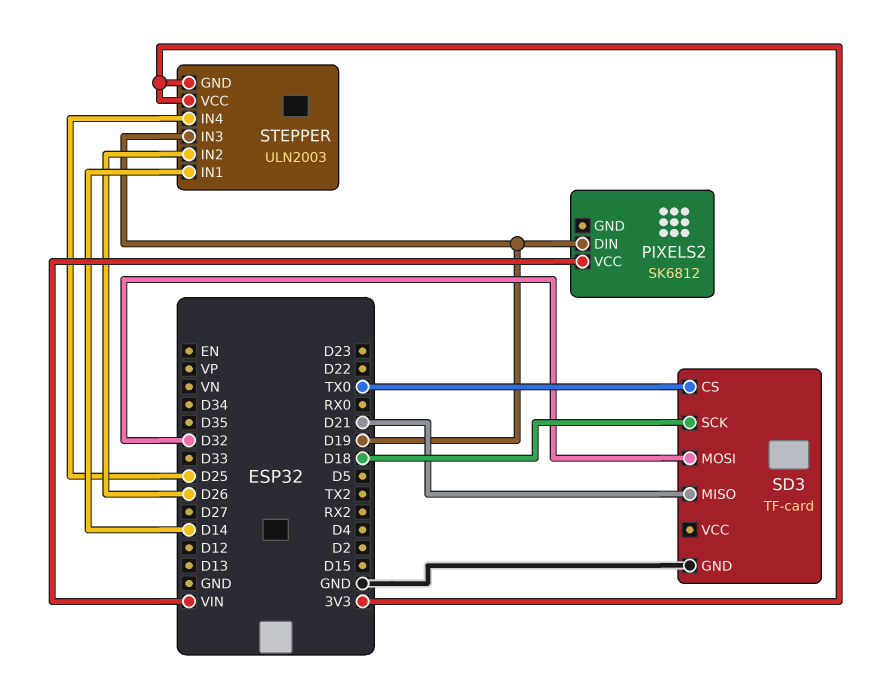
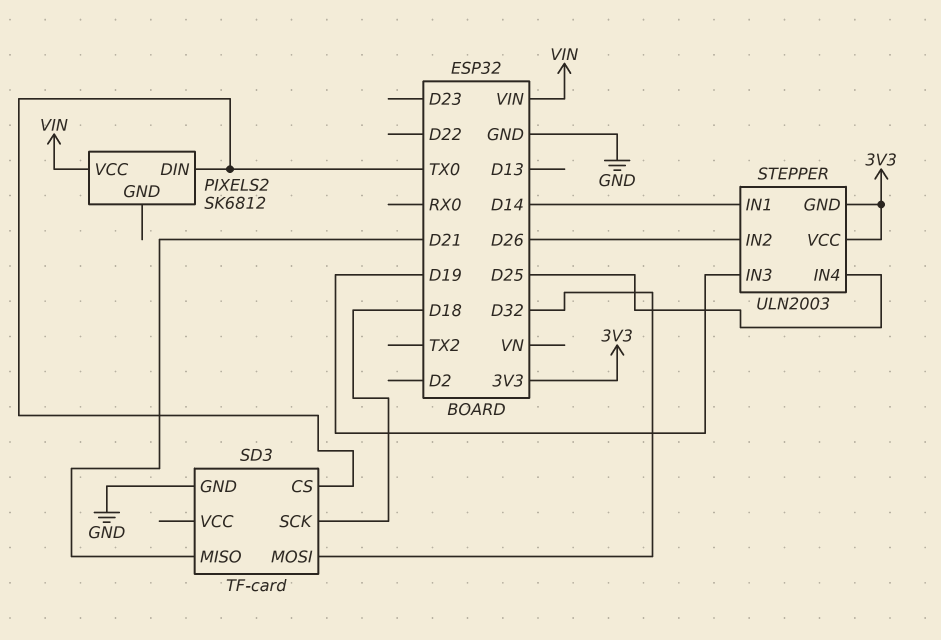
PIXELS2 pin DIN: D19 -> TX0

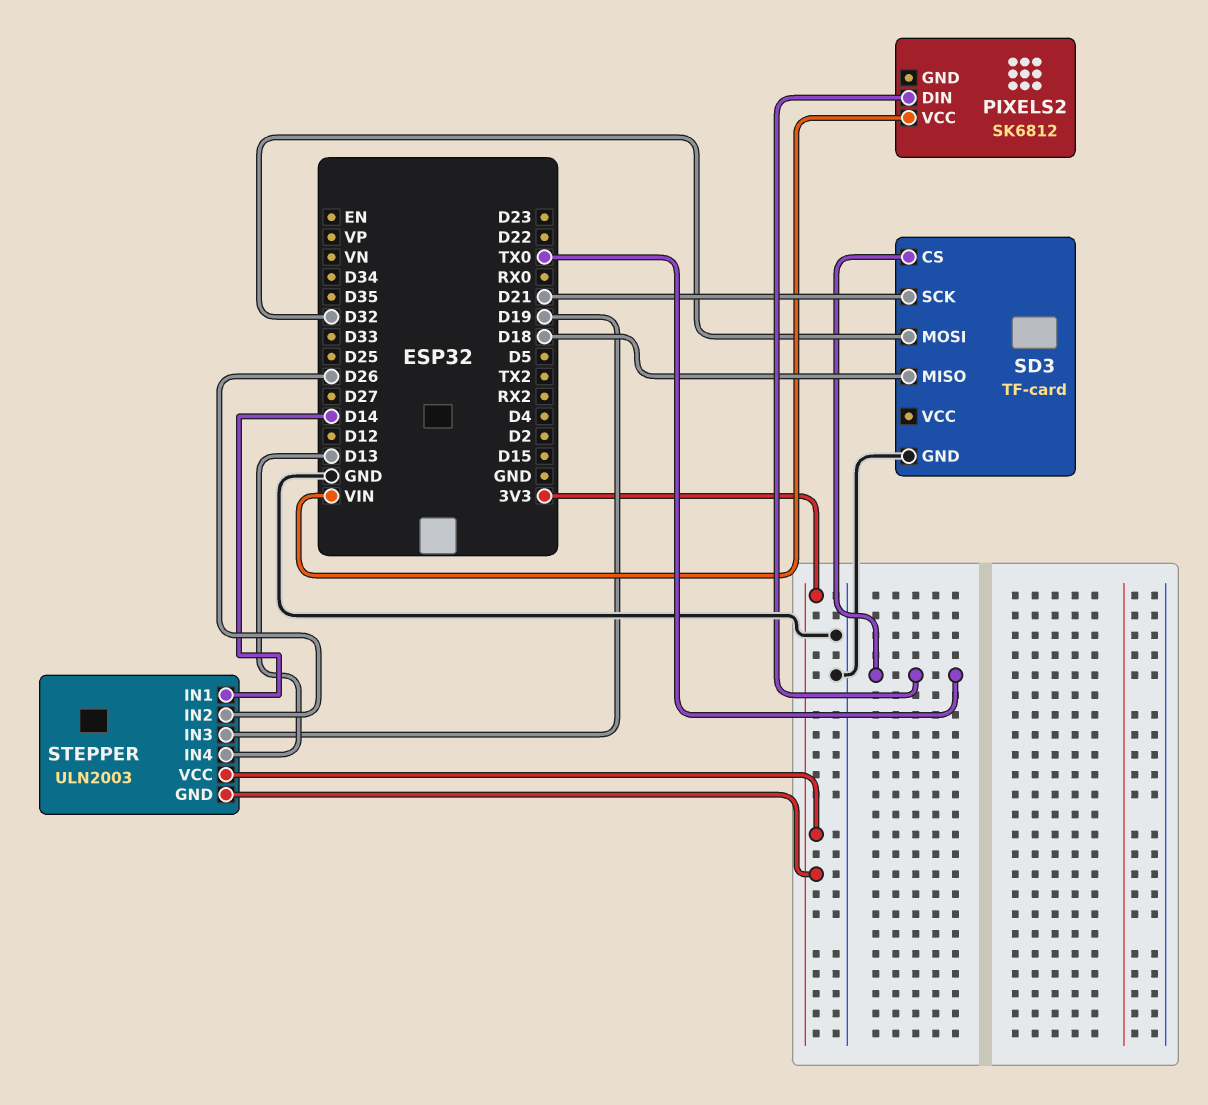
SD3 pin MISO: D21 -> D18
SD3 pin SCK: D18 -> D21
STEPPER pin IN4: D25 -> D13

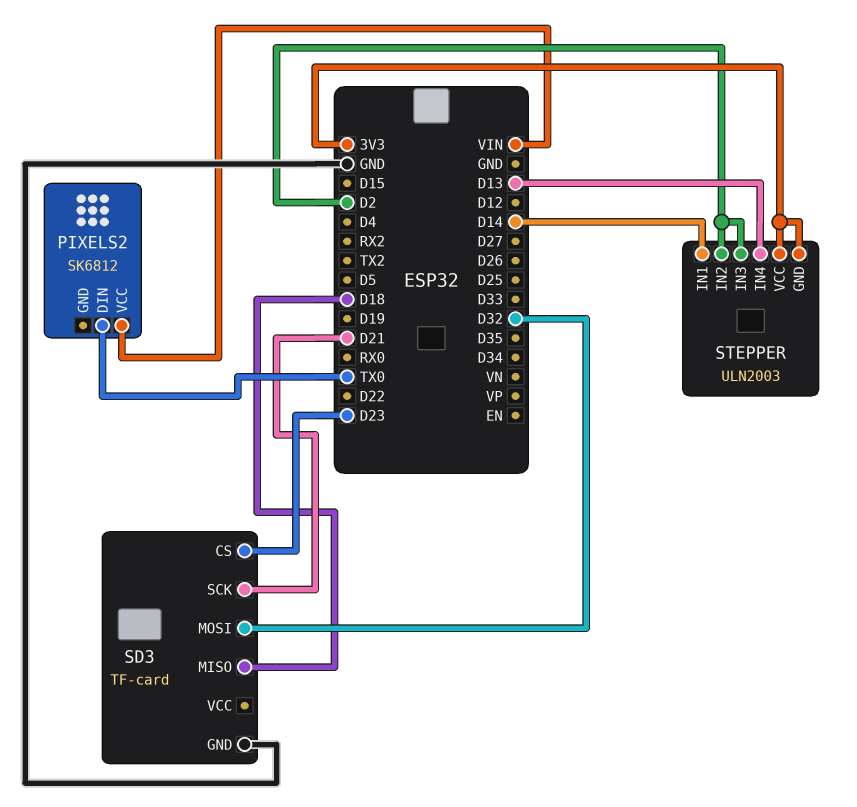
SD3 pin CS: TX0 -> D23
STEPPER pin IN2: D26 -> D2
STEPPER pin IN3: D19 -> D2

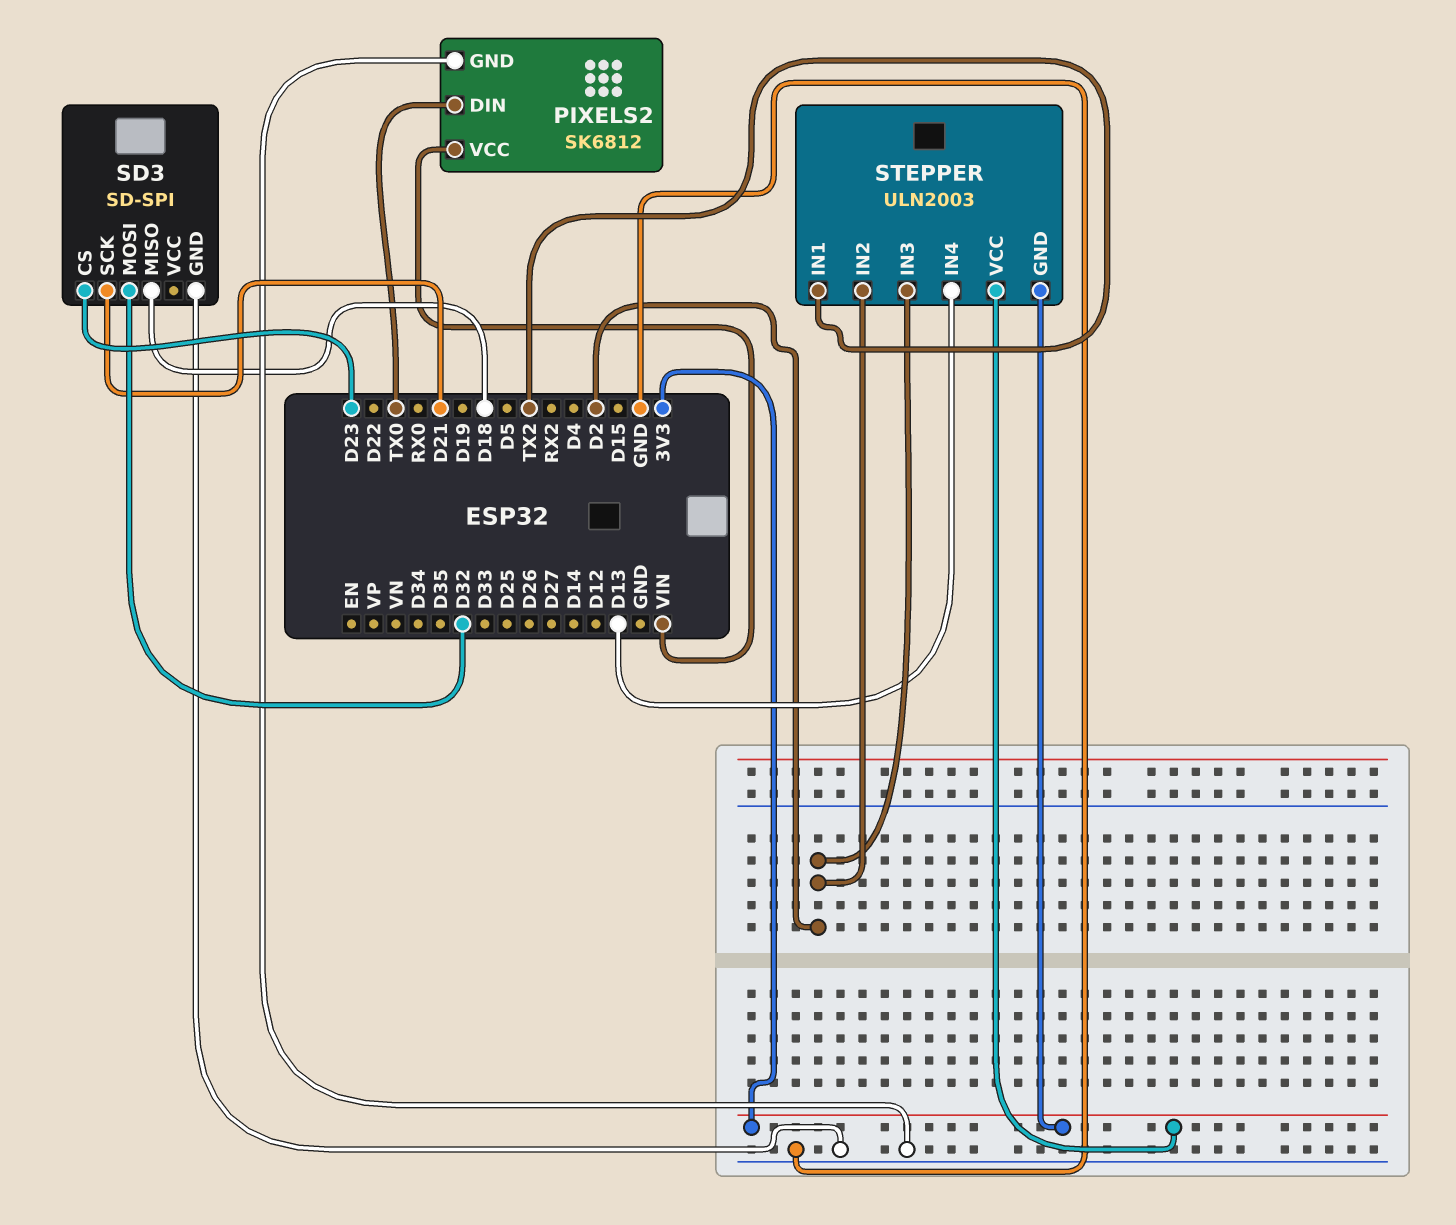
PIXELS2 pin GND: none -> GND
SD3: TF-card -> SD-SPI
STEPPER pin IN1: D14 -> TX2

